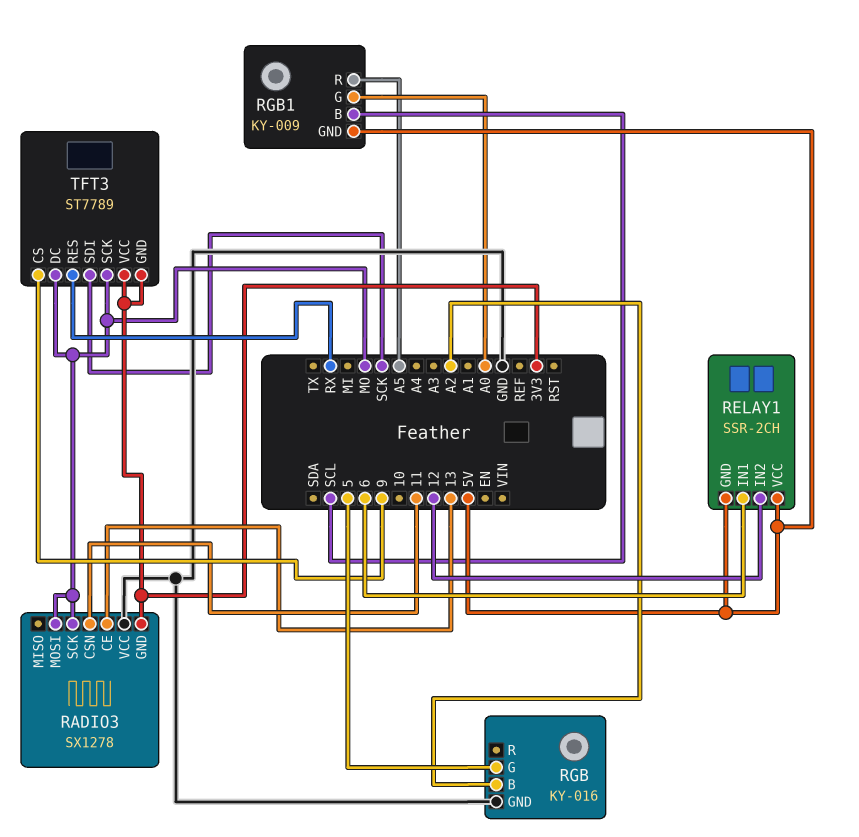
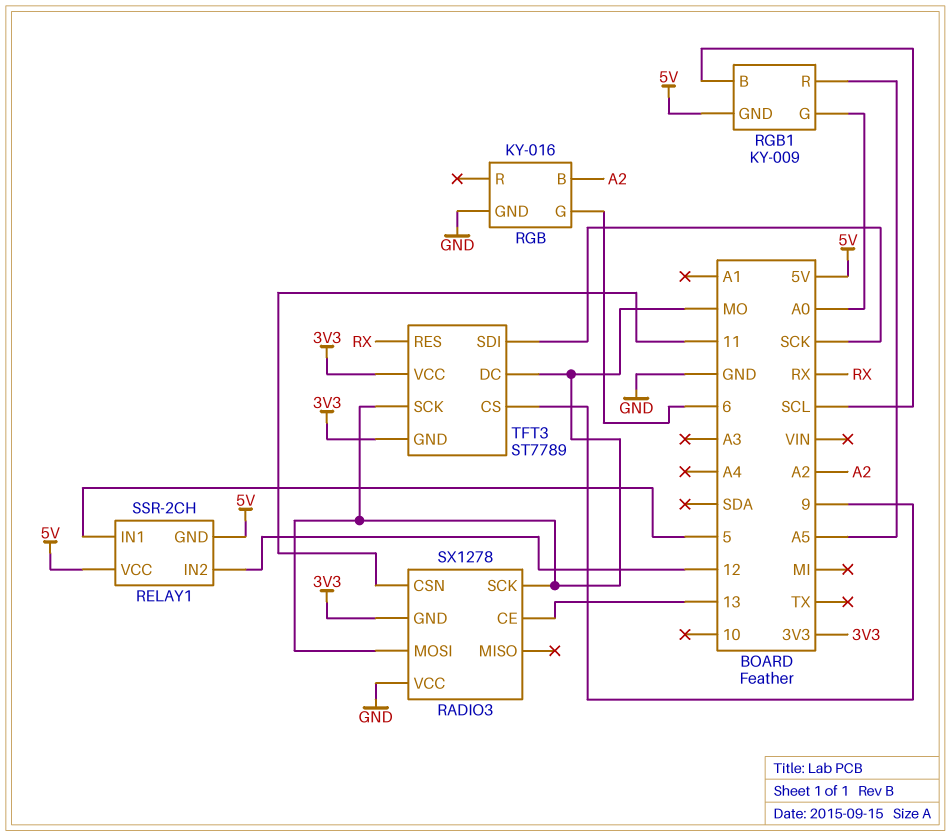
RELAY1 pin IN1: 6 -> 5
RGB pin G: 5 -> 6

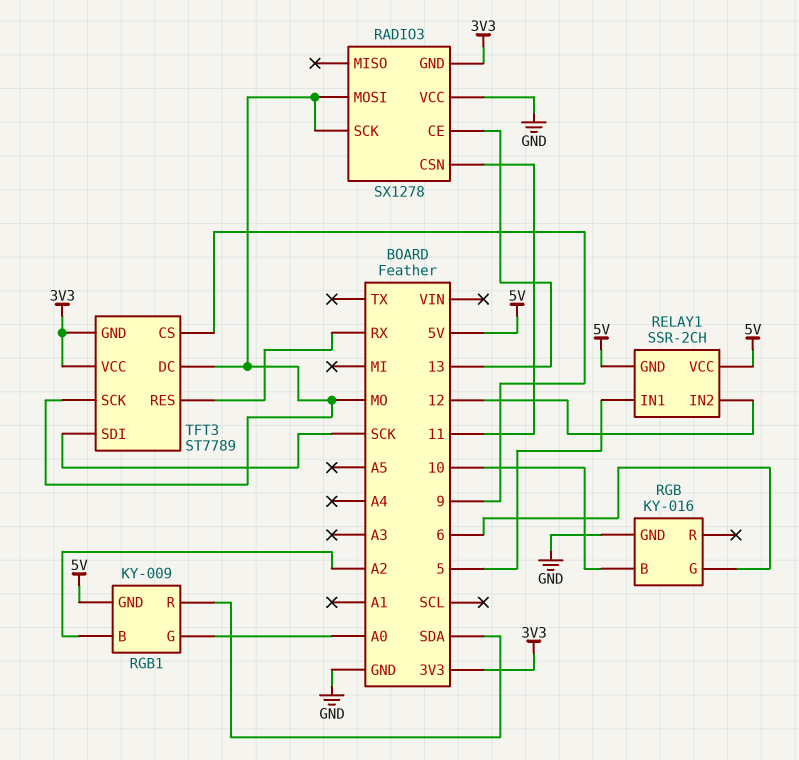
RGB pin B: A2 -> 10
RGB1 pin B: SCL -> A2
RGB1 pin R: A5 -> SDA

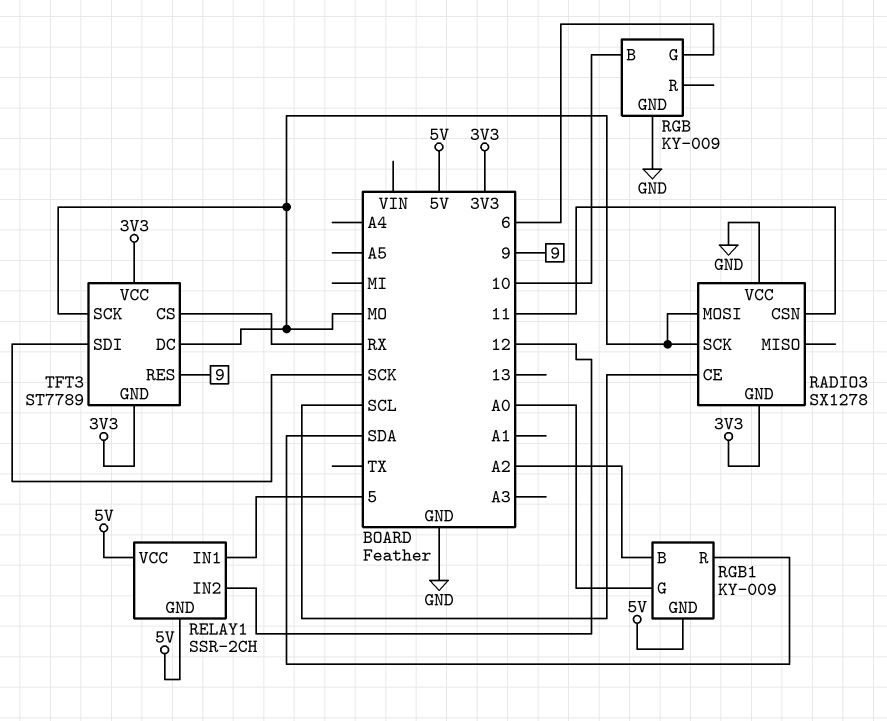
RADIO3 pin CE: 13 -> SCL
RGB: KY-016 -> KY-009
TFT3 pin CS: 9 -> RX
TFT3 pin RES: RX -> 9

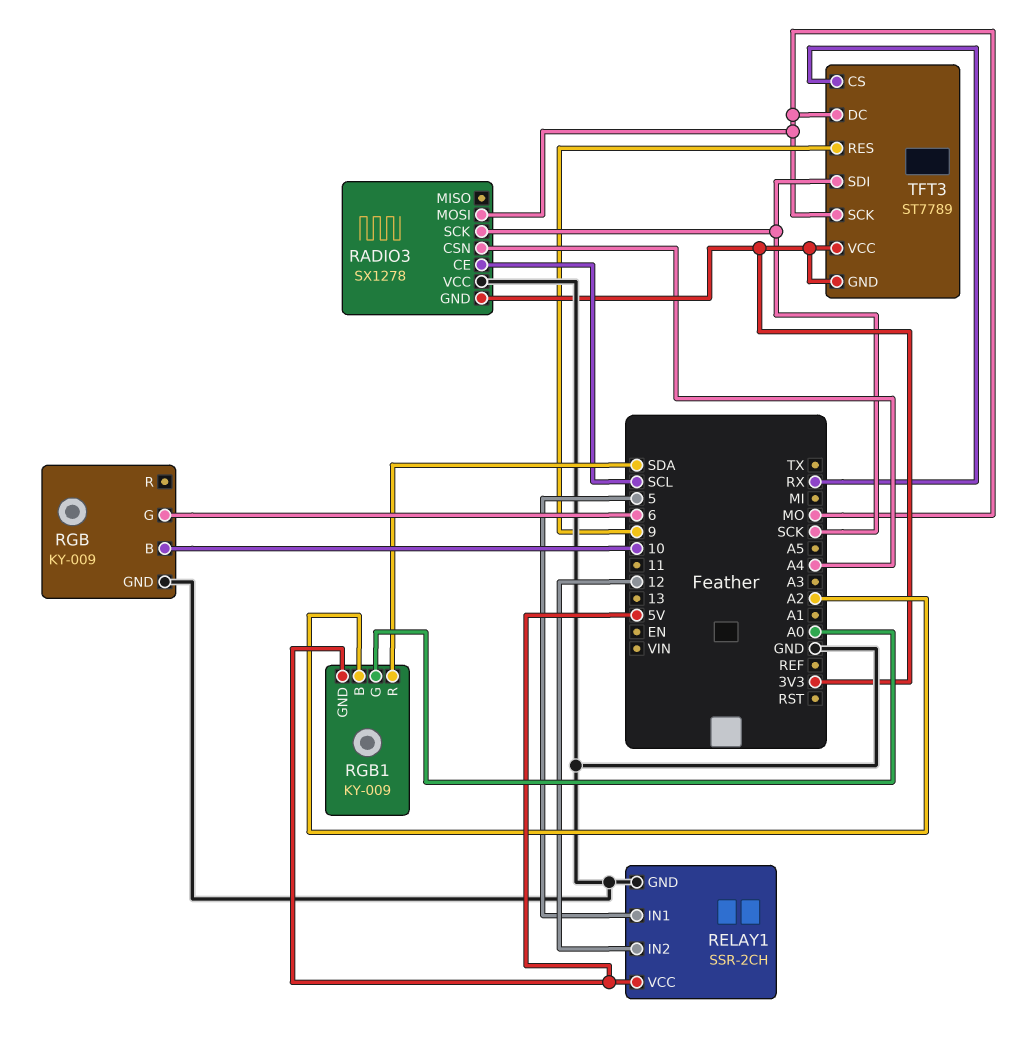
RADIO3 pin CSN: 11 -> A4
RADIO3 pin SCK: MO -> SCK
RELAY1 pin GND: 5V -> GND

